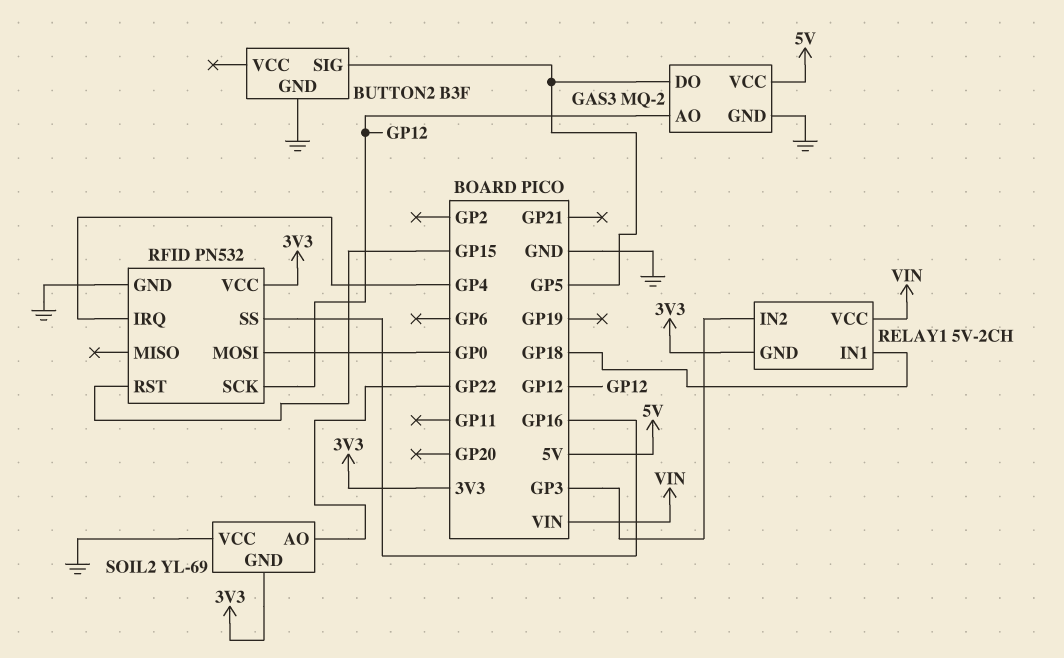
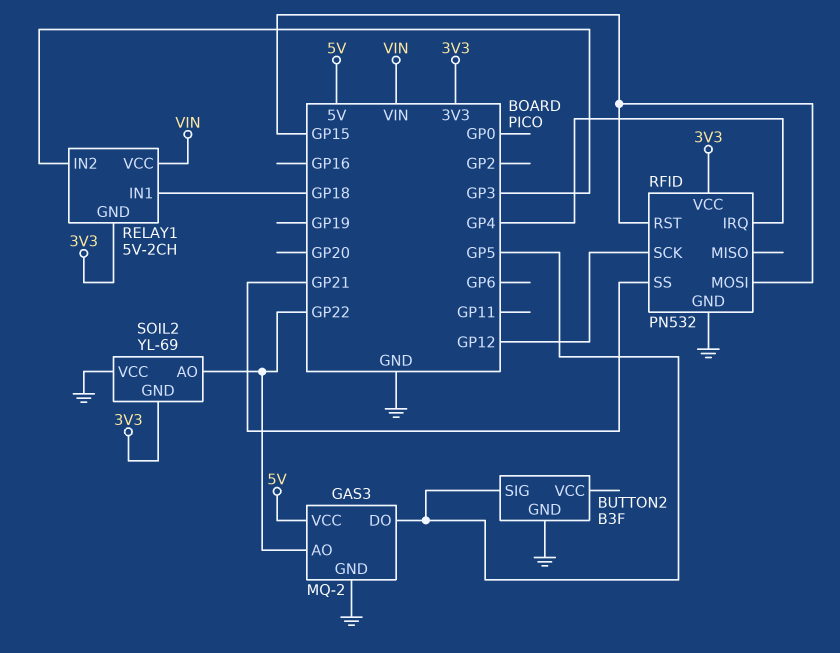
GAS3 pin AO: GP12 -> GP22
RFID pin MOSI: GP0 -> GP15
RFID pin SS: GP16 -> GP21

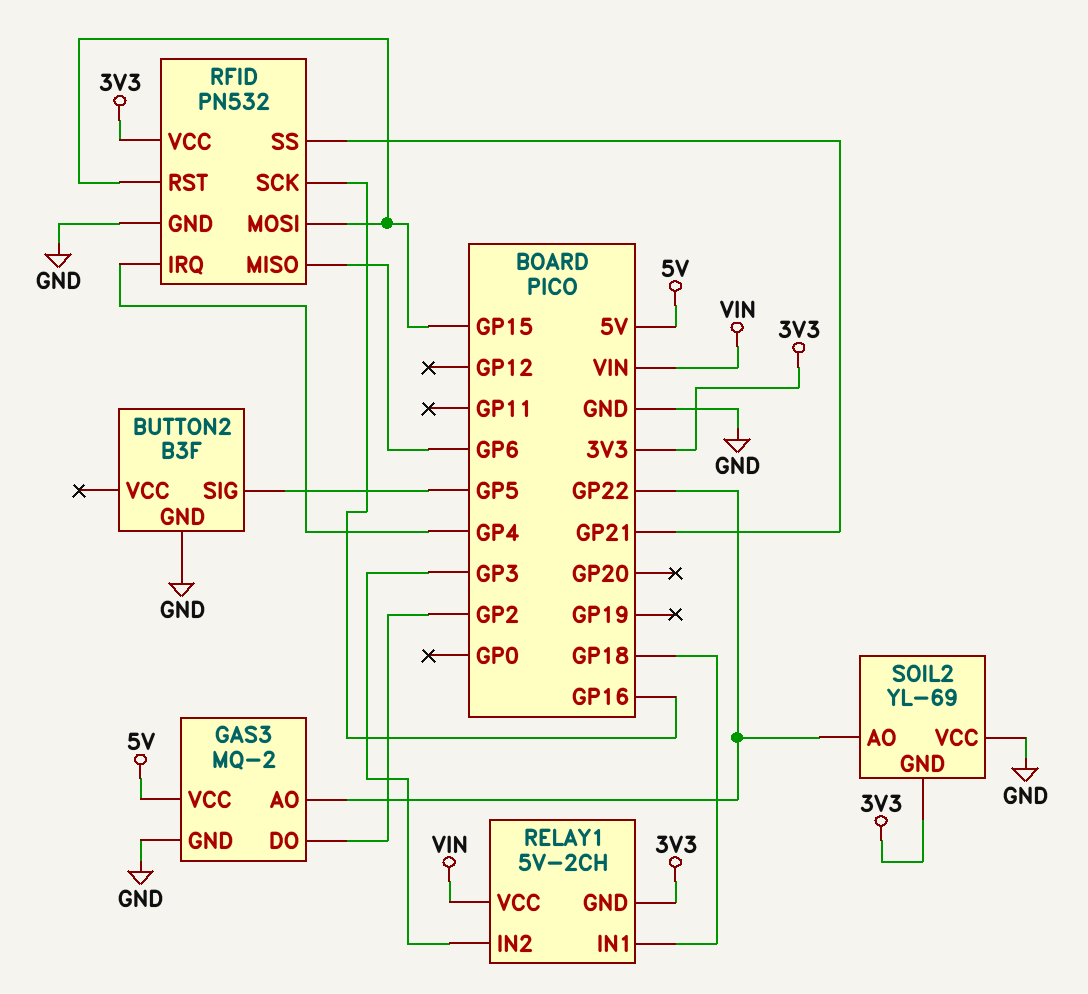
GAS3 pin DO: GP5 -> GP2
RFID pin MISO: none -> GP6
RFID pin SCK: GP12 -> GP16

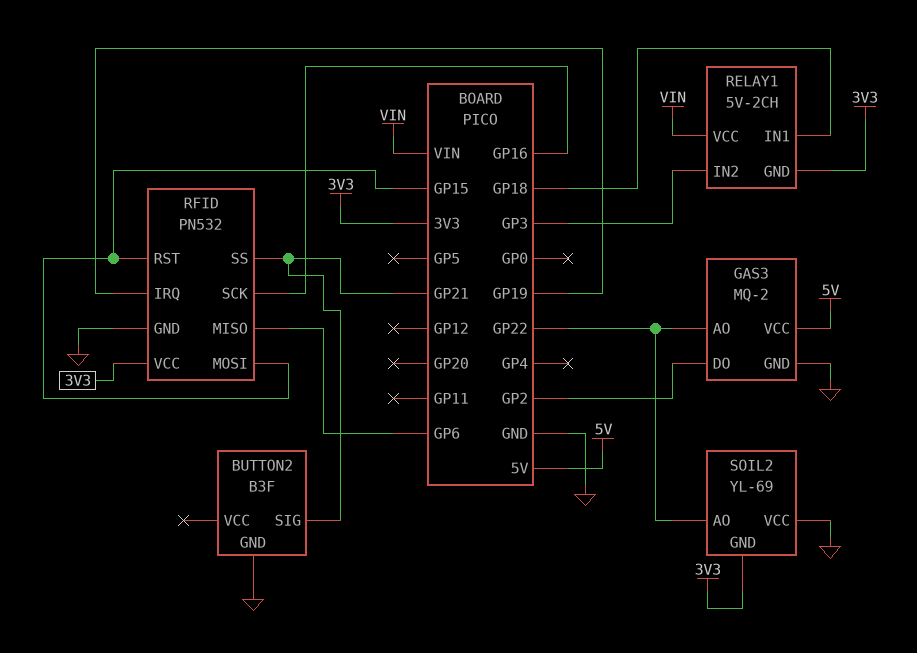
BUTTON2 pin SIG: GP5 -> GP21
RFID pin IRQ: GP4 -> GP19

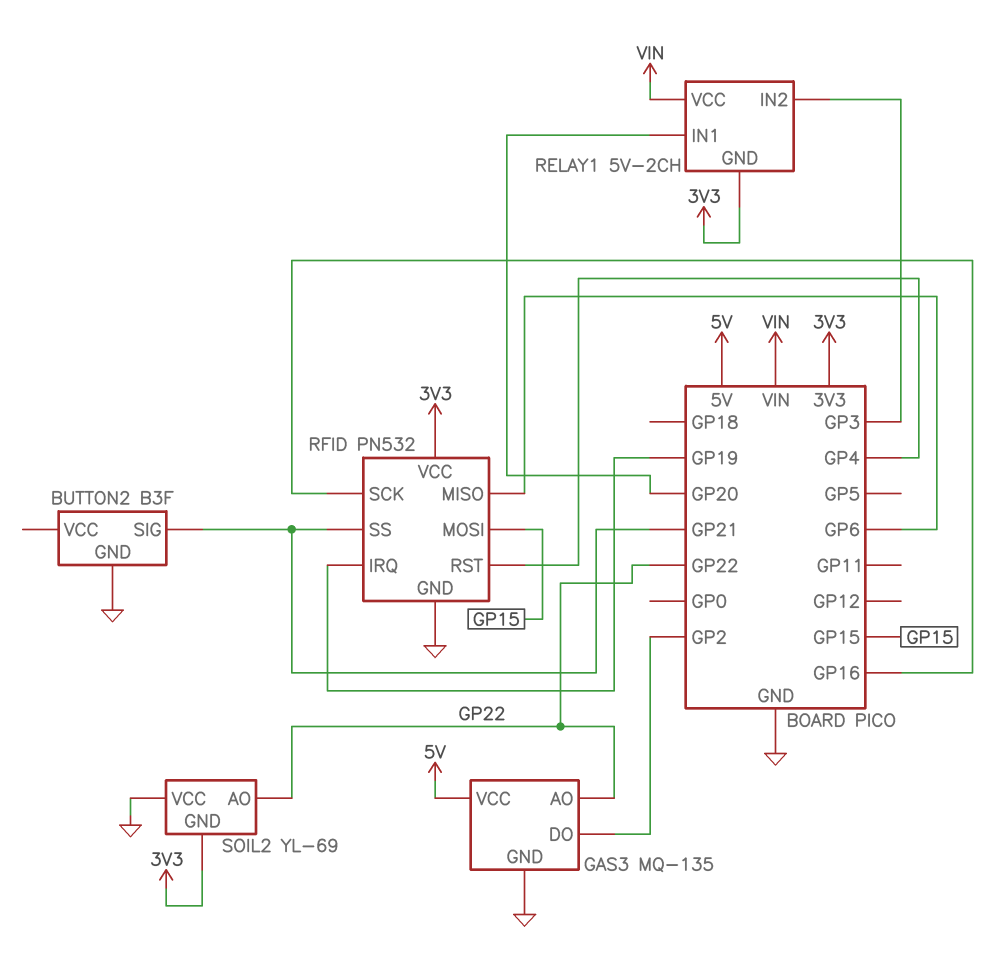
GAS3: MQ-2 -> MQ-135
RELAY1 pin IN1: GP18 -> GP20
RFID pin RST: GP15 -> GP4

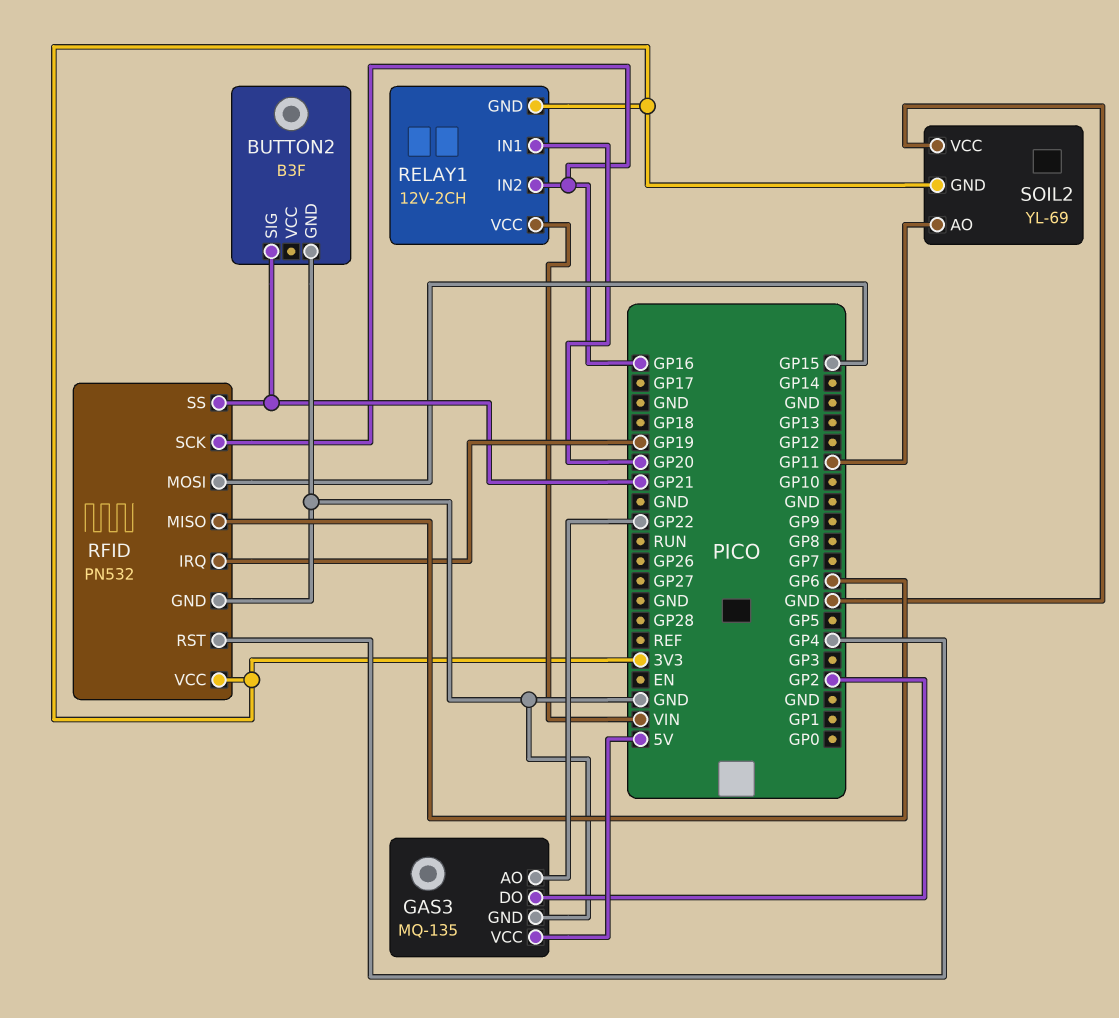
RELAY1: 5V-2CH -> 12V-2CH
RELAY1 pin IN2: GP3 -> GP16
SOIL2 pin AO: GP22 -> GP11

